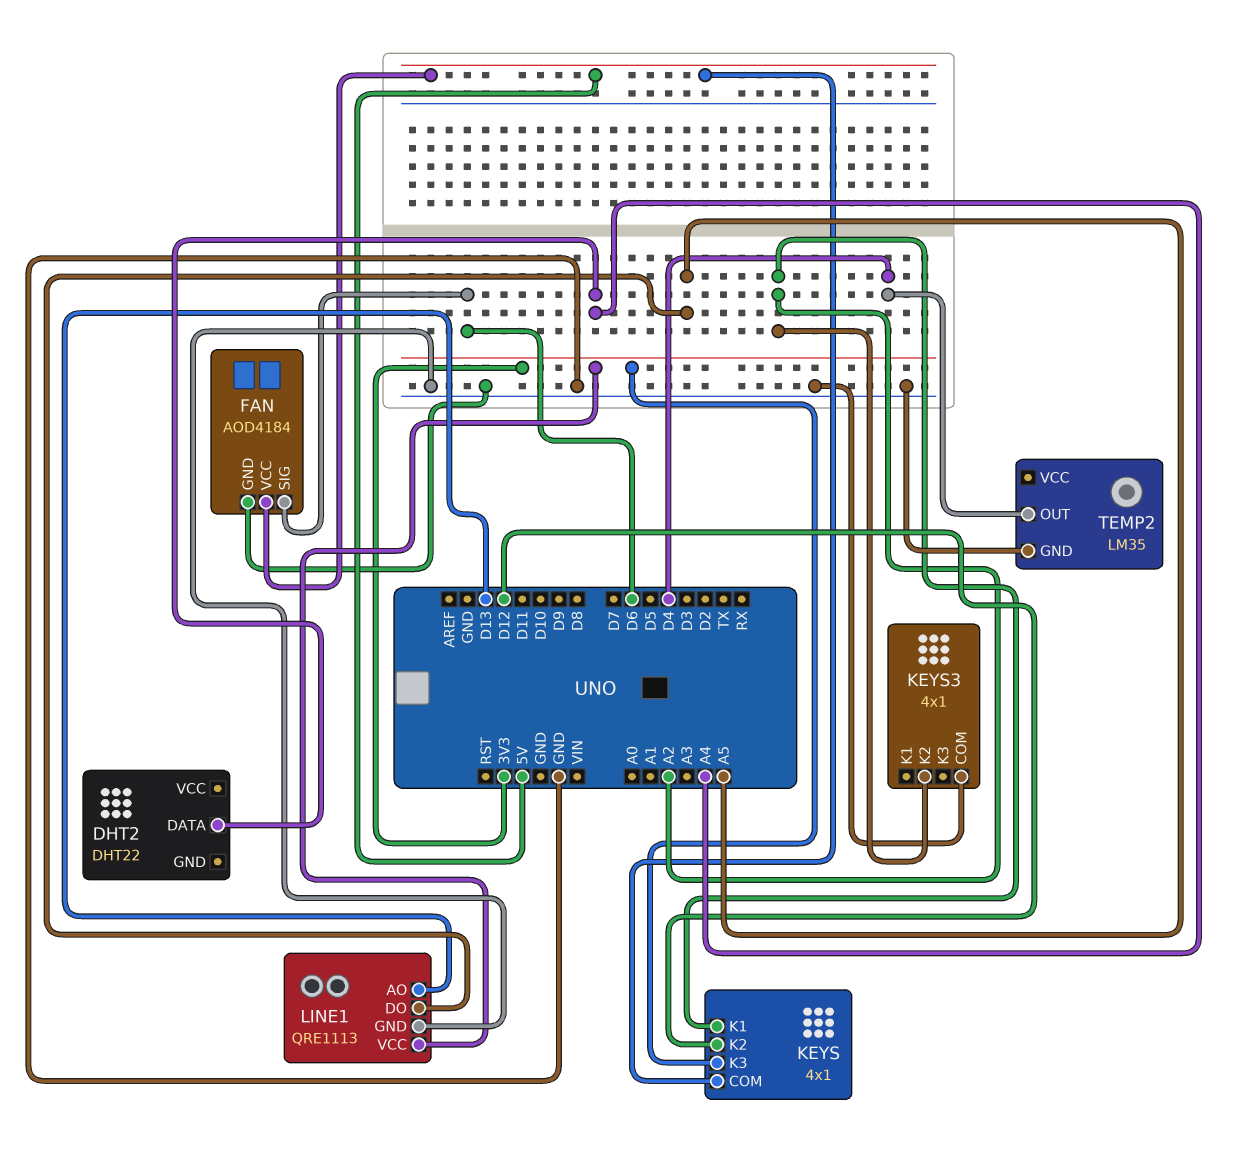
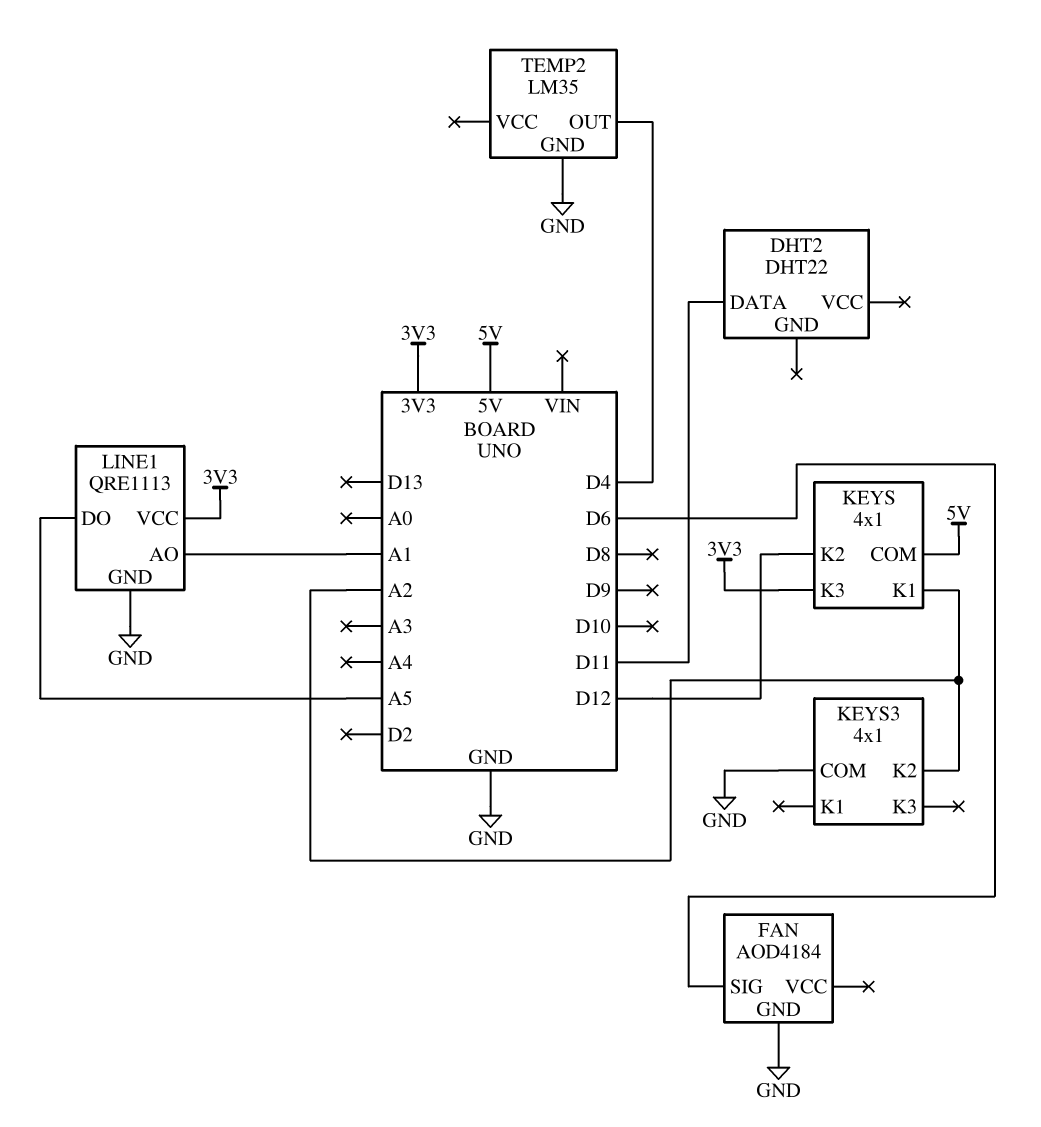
DHT2 pin DATA: A4 -> D11
FAN pin VCC: 5V -> none
LINE1 pin AO: D13 -> A1

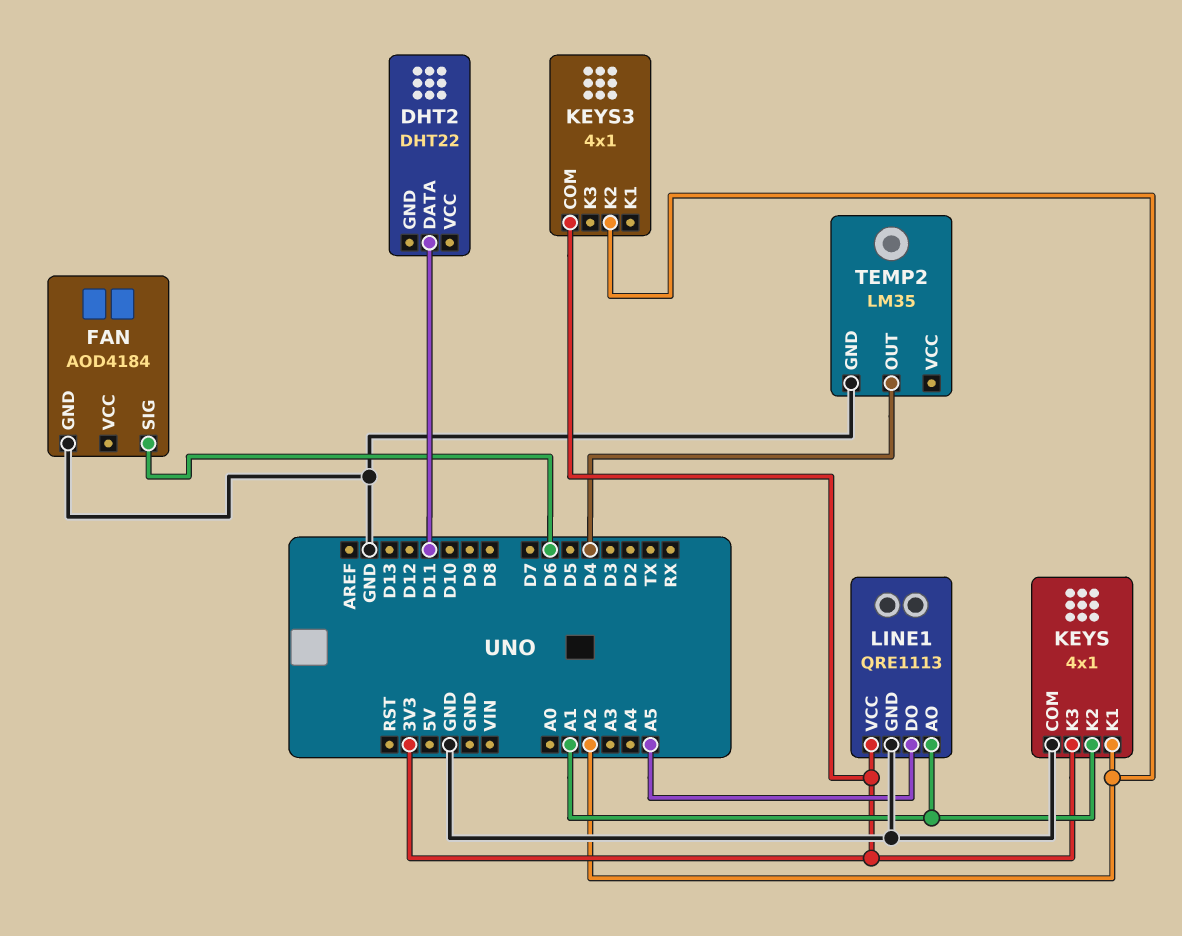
KEYS pin COM: 5V -> GND
KEYS pin K2: D12 -> A1
KEYS3 pin COM: GND -> 3V3

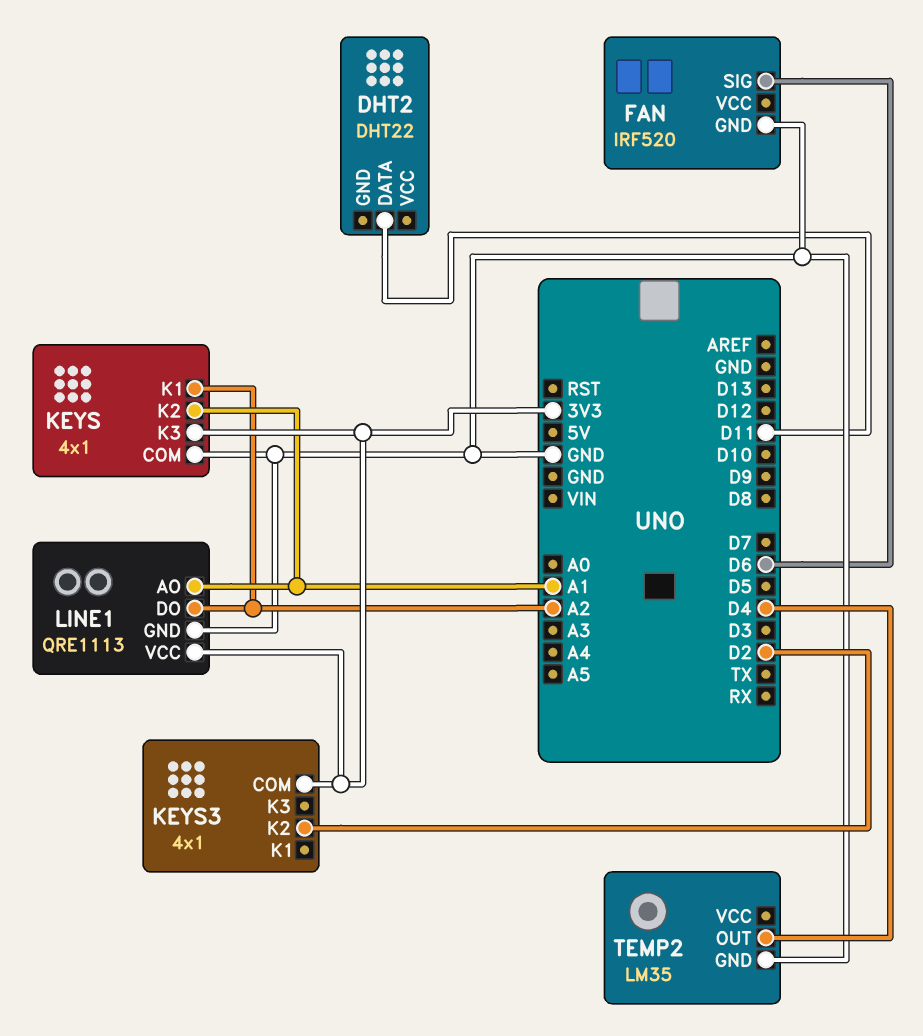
FAN: AOD4184 -> IRF520
KEYS3 pin K2: A2 -> D2
LINE1 pin DO: A5 -> A2

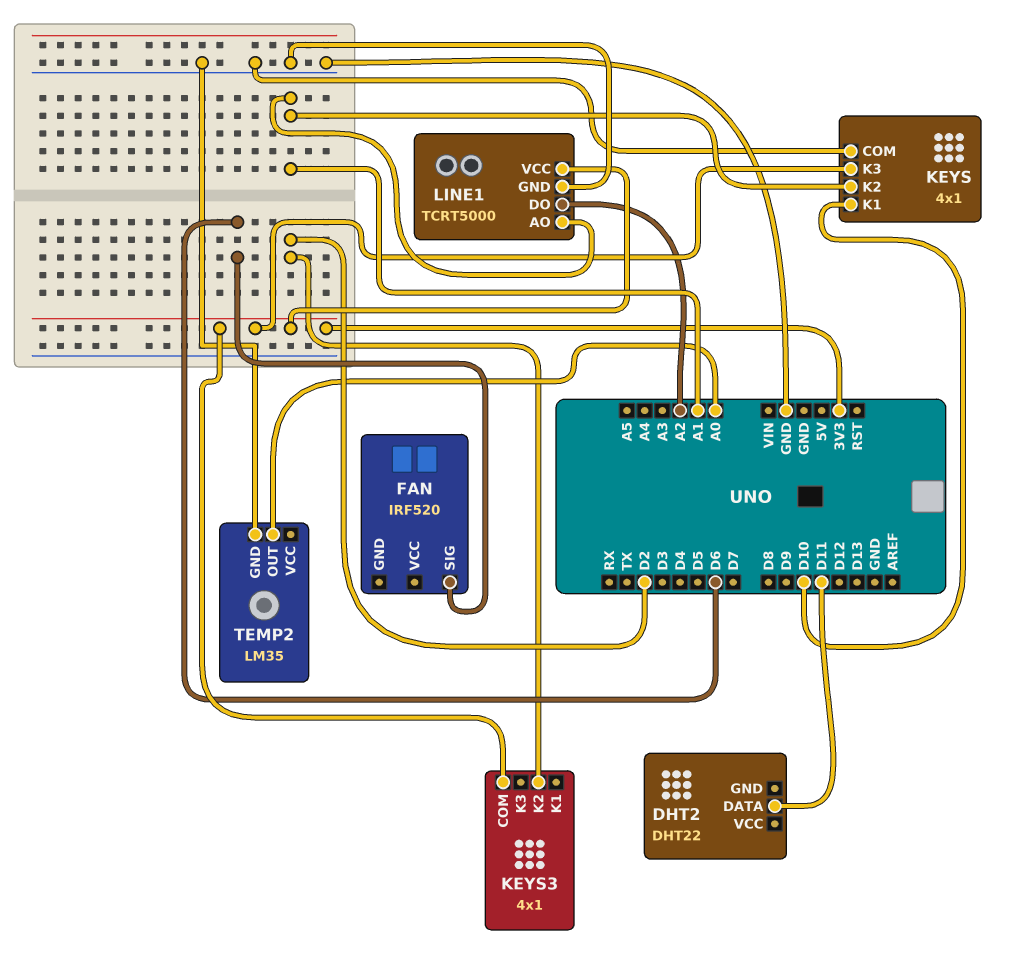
FAN pin GND: GND -> none
KEYS pin K1: A2 -> D10
LINE1: QRE1113 -> TCRT5000
TEMP2 pin OUT: D4 -> A0

